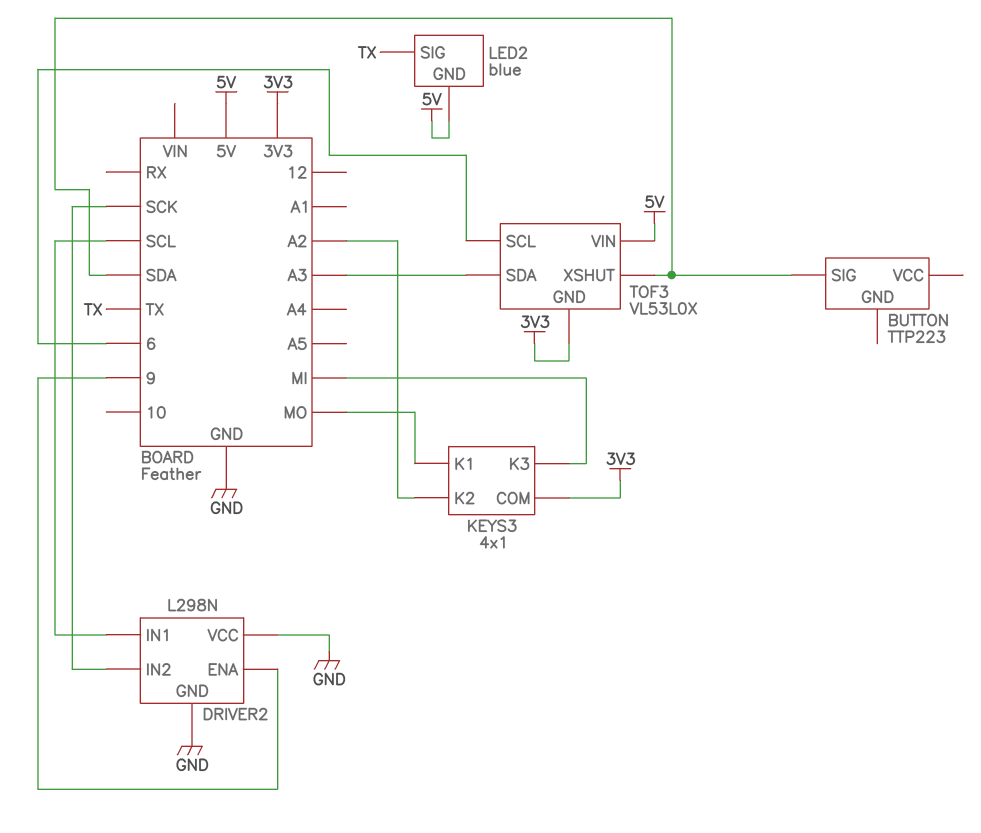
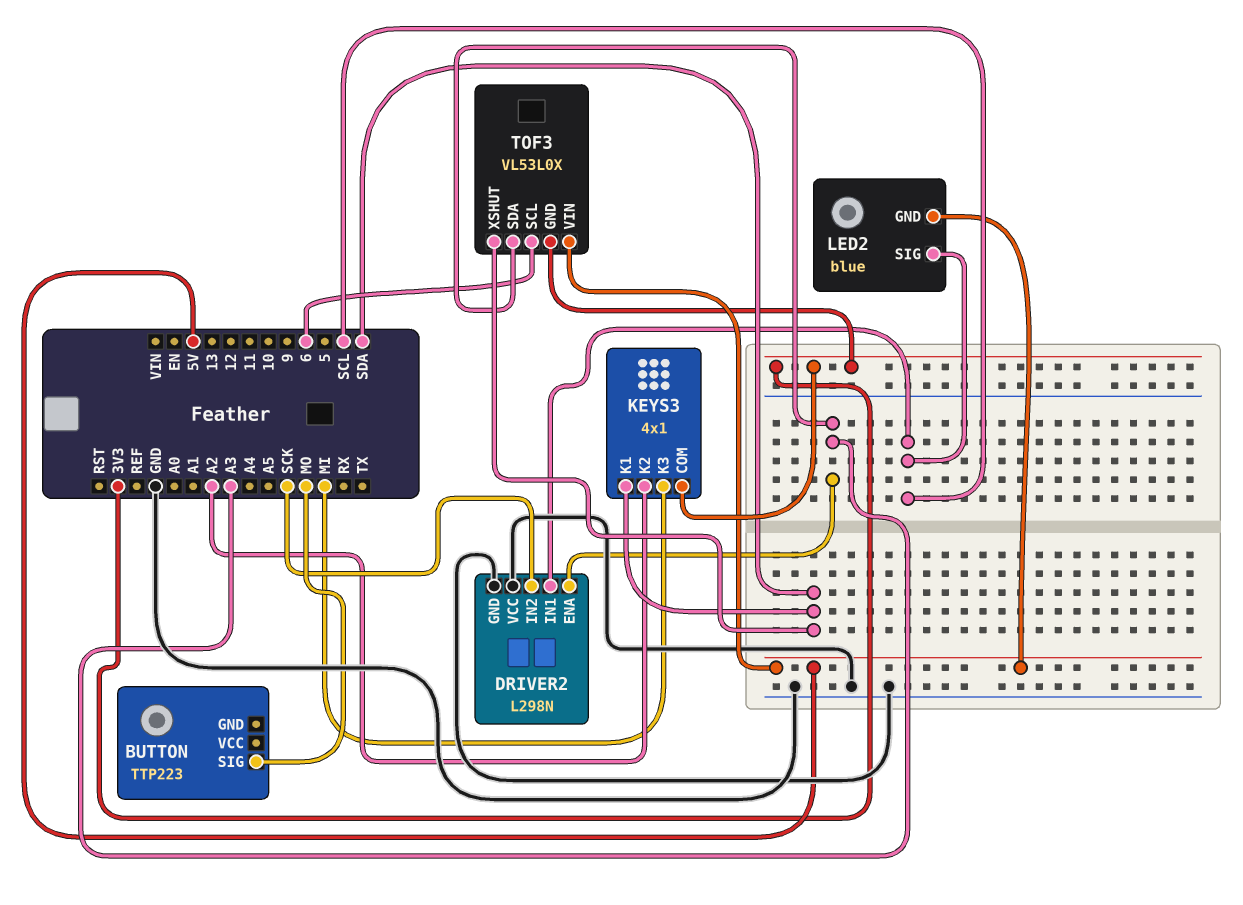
BUTTON pin SIG: SDA -> MO
DRIVER2 pin ENA: 9 -> A3
KEYS3 pin K1: MO -> SDA
LED2 pin SIG: TX -> SCL

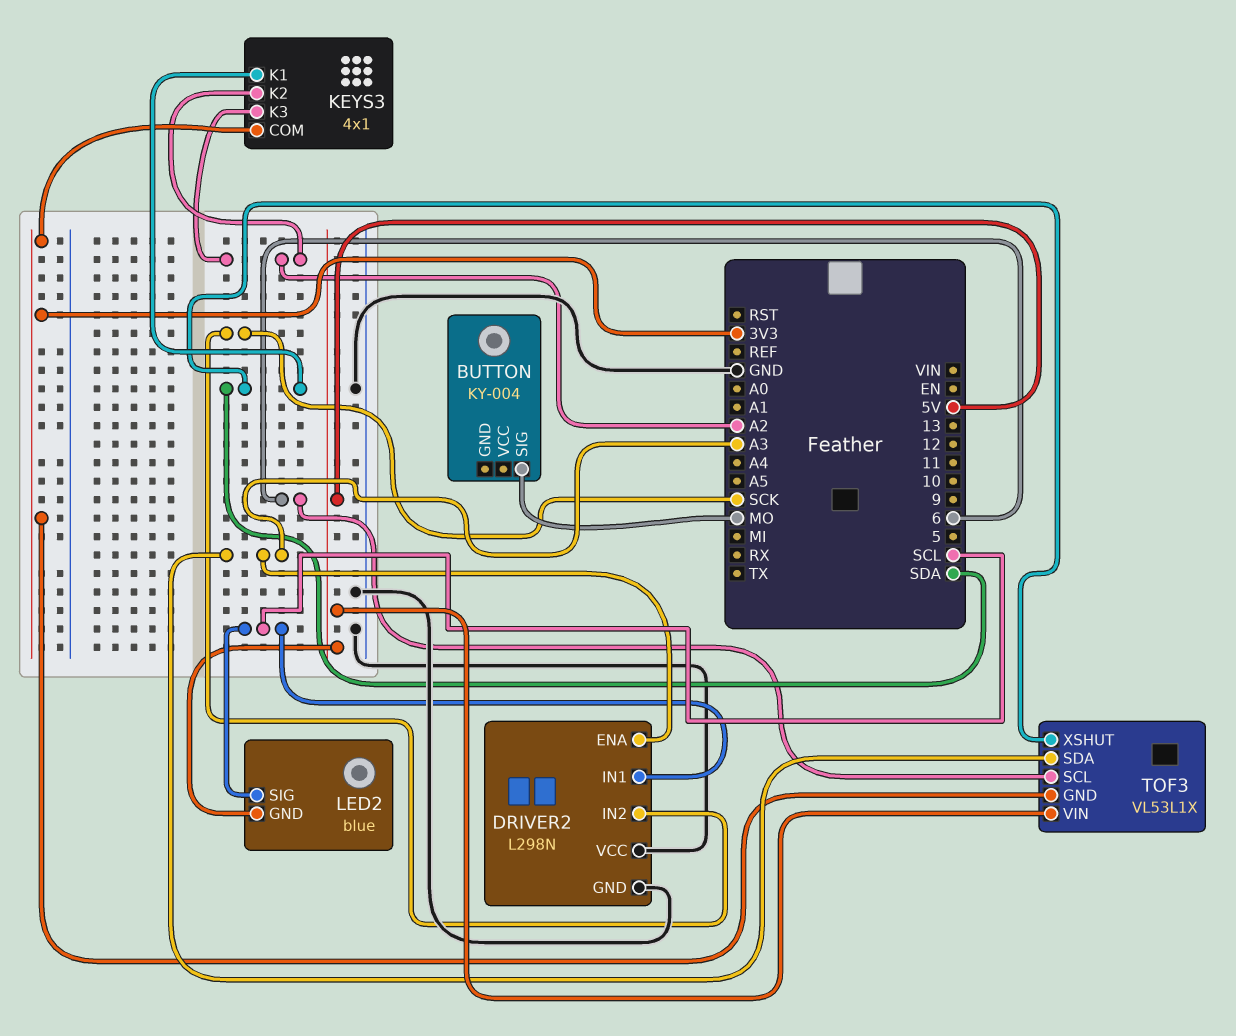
BUTTON: TTP223 -> KY-004
KEYS3 pin K3: MI -> A2
TOF3: VL53L0X -> VL53L1X

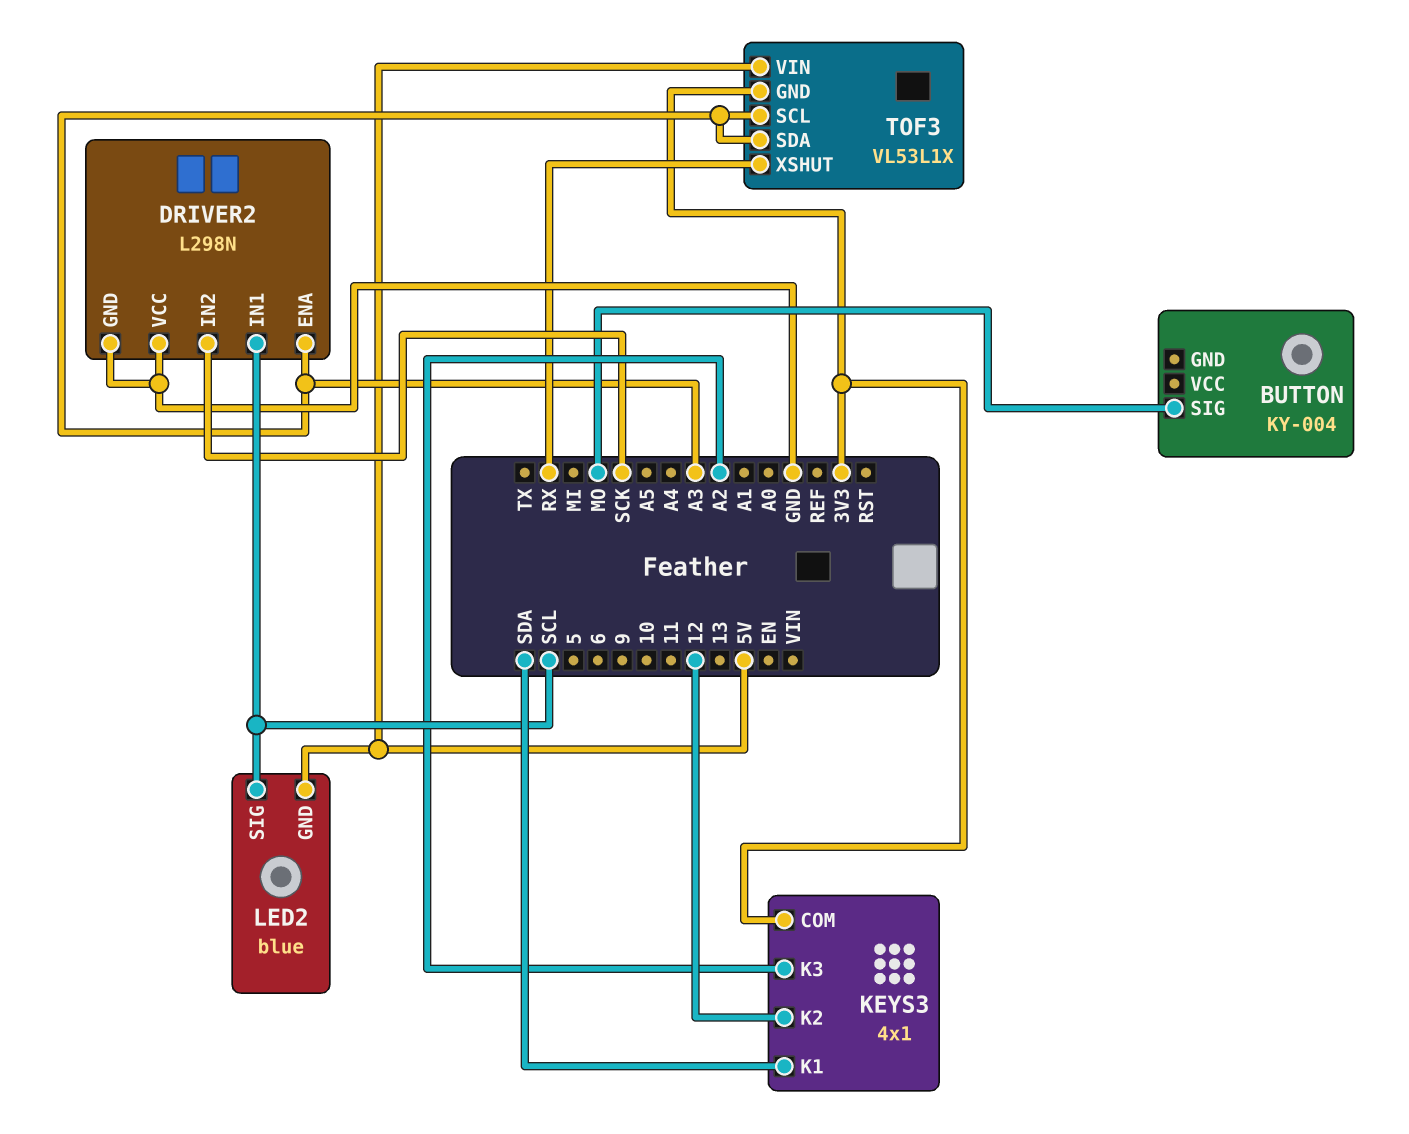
KEYS3 pin K2: A2 -> 12
TOF3 pin SCL: 6 -> A3
TOF3 pin XSHUT: SDA -> RX

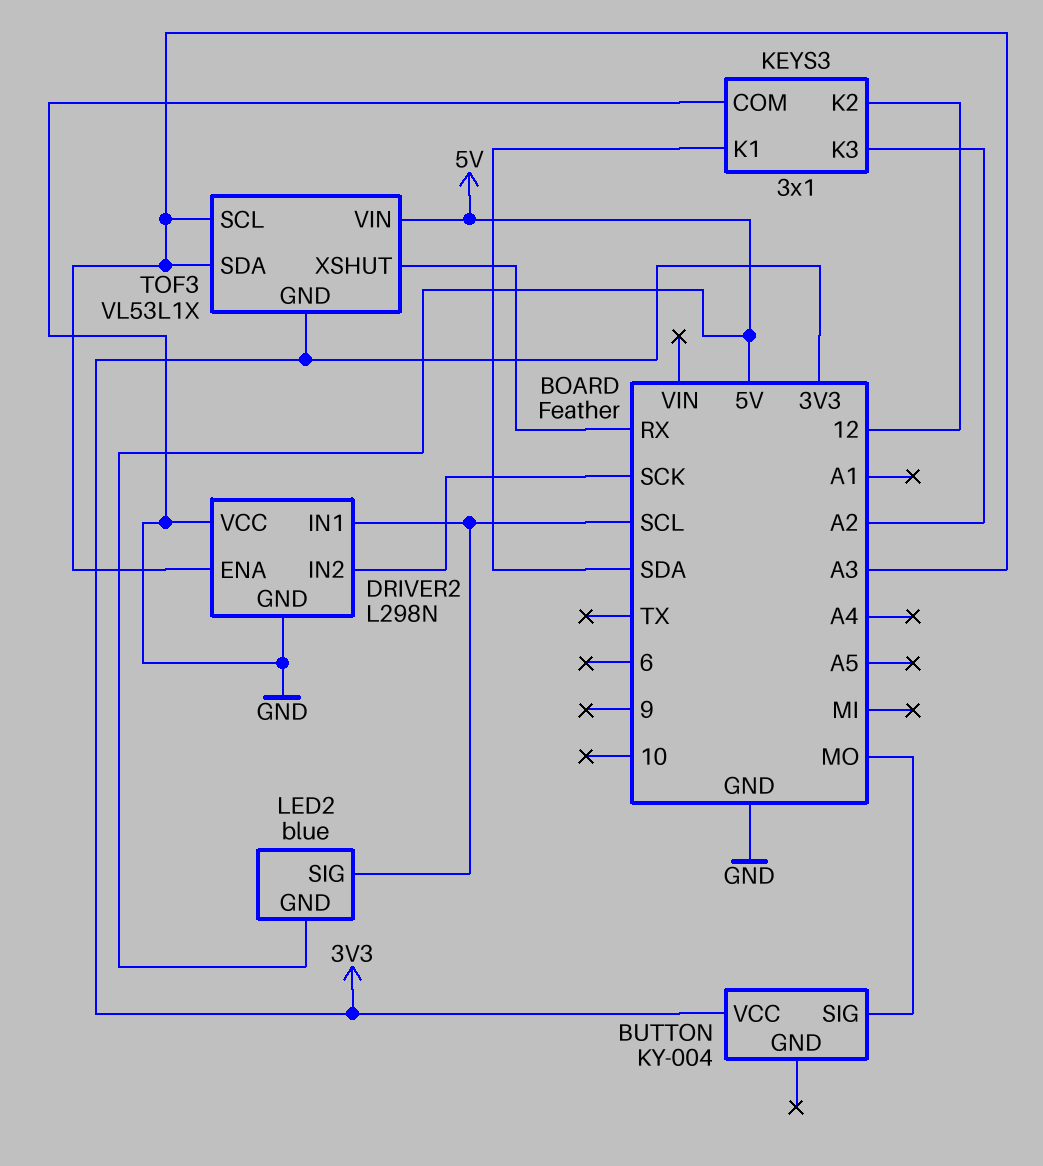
BUTTON pin VCC: none -> 3V3
KEYS3: 4x1 -> 3x1
KEYS3 pin COM: 3V3 -> GND

